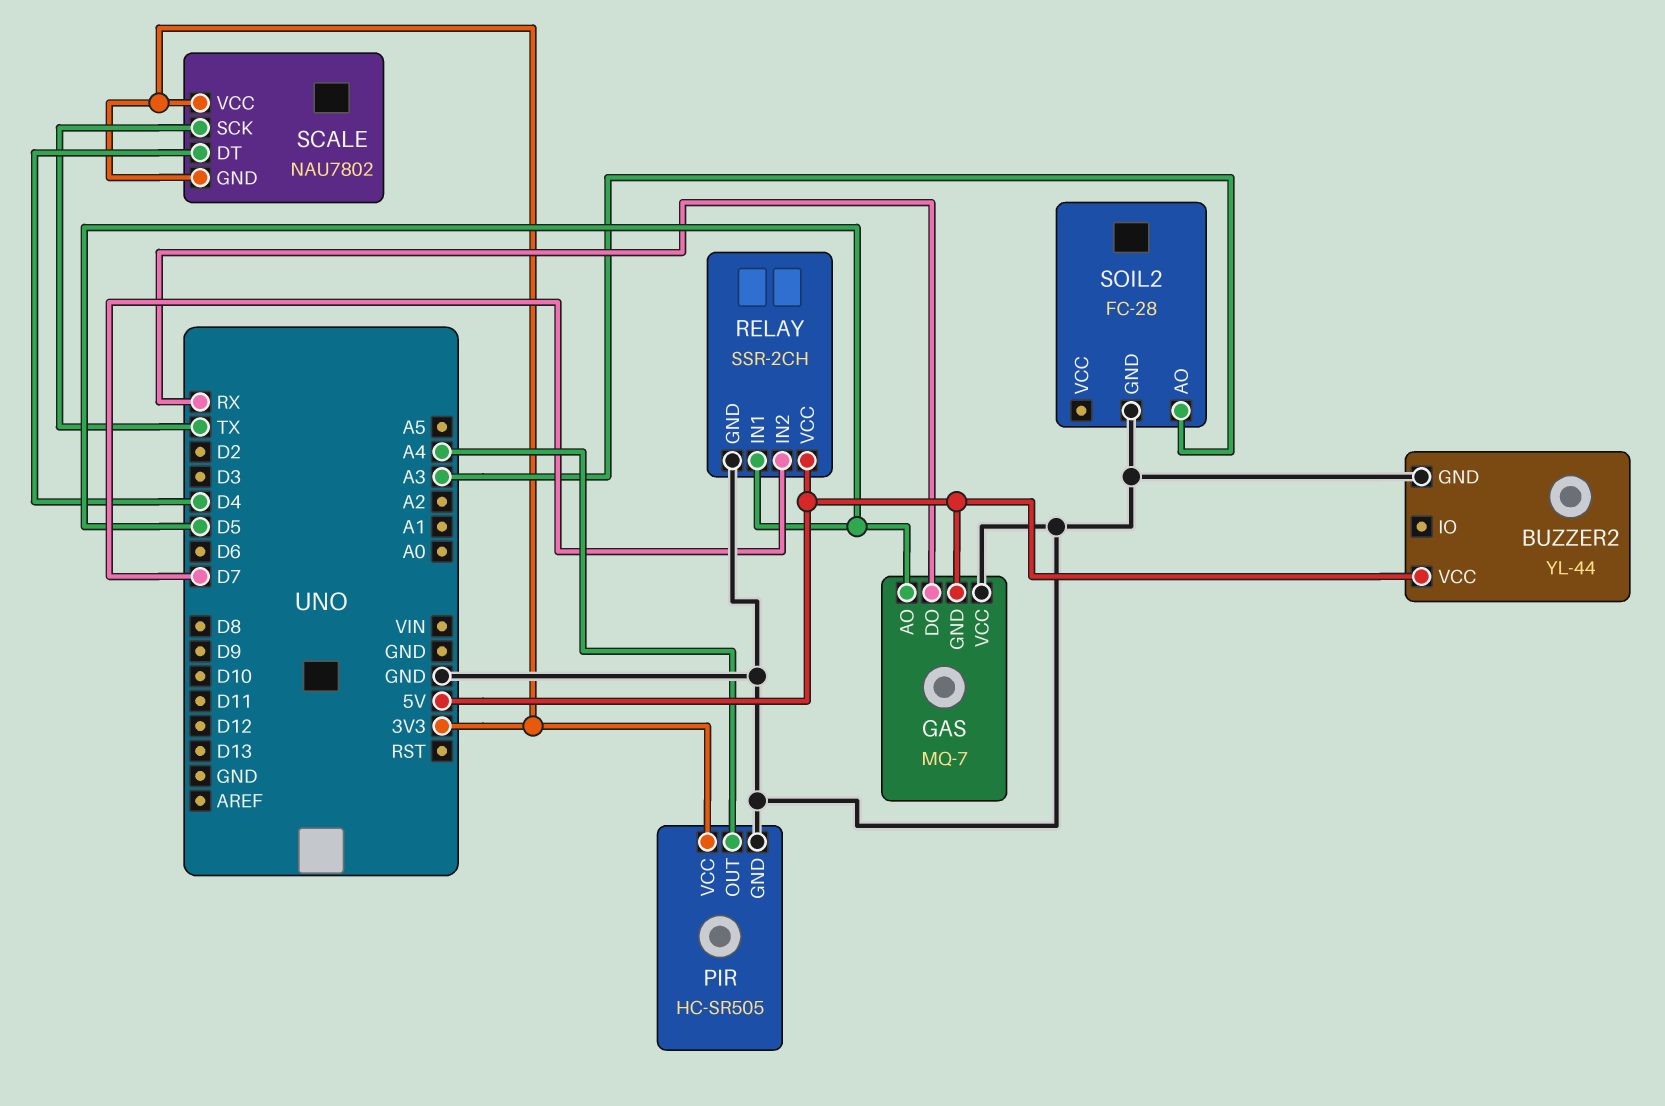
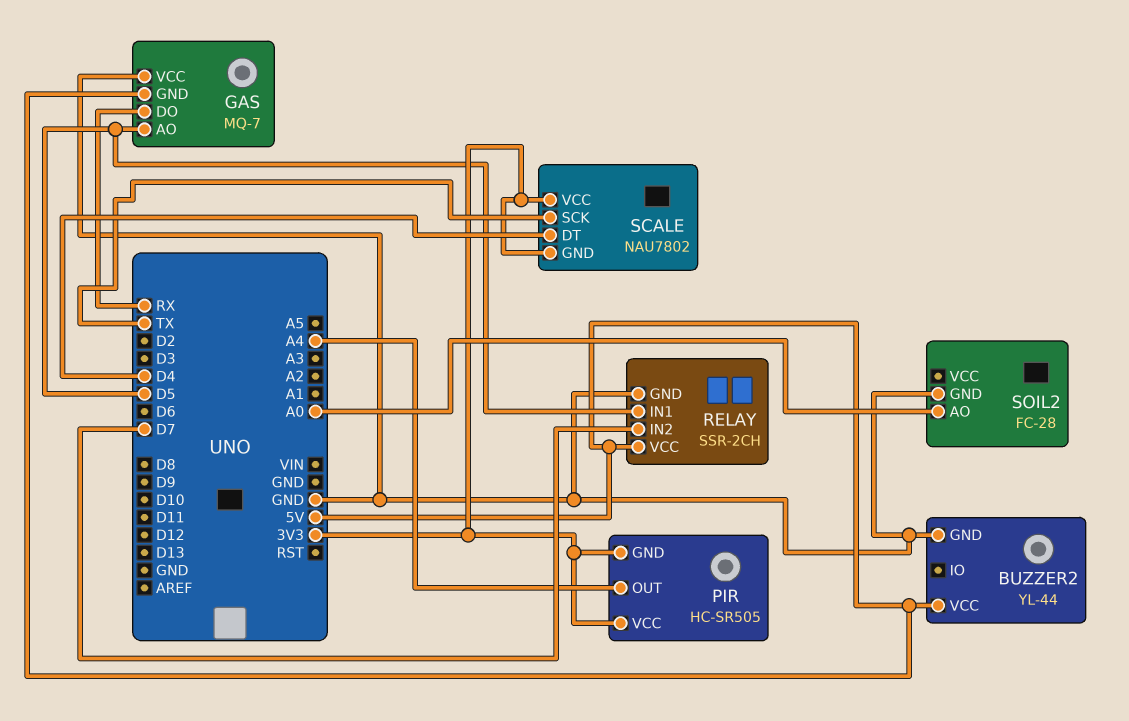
PIR pin GND: GND -> 3V3
SOIL2 pin AO: A3 -> A0

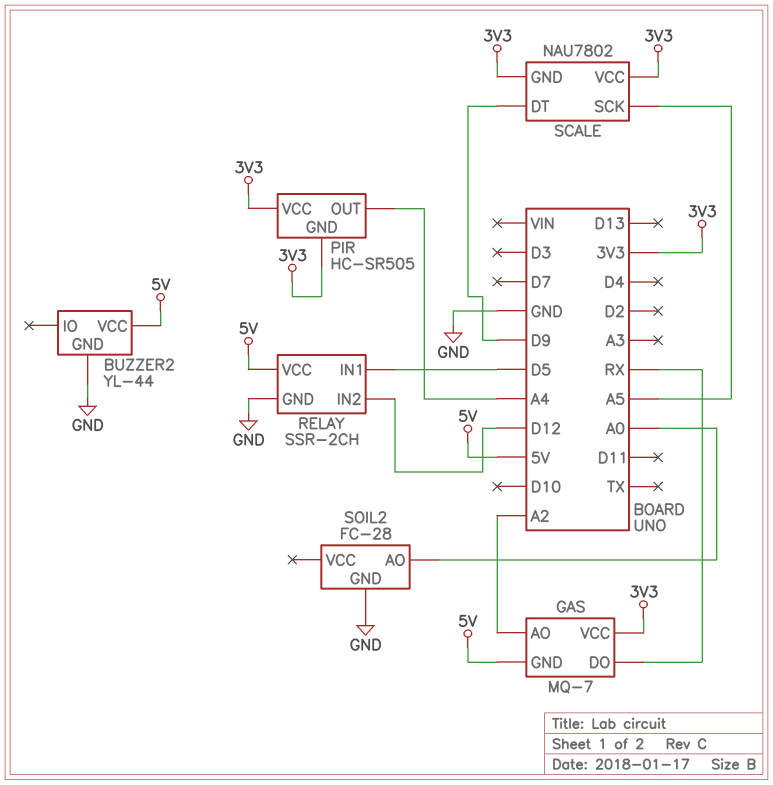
GAS pin AO: D5 -> A2
GAS pin VCC: GND -> 3V3
RELAY pin IN2: D7 -> D12
SCALE pin DT: D4 -> D9
SCALE pin SCK: TX -> A5

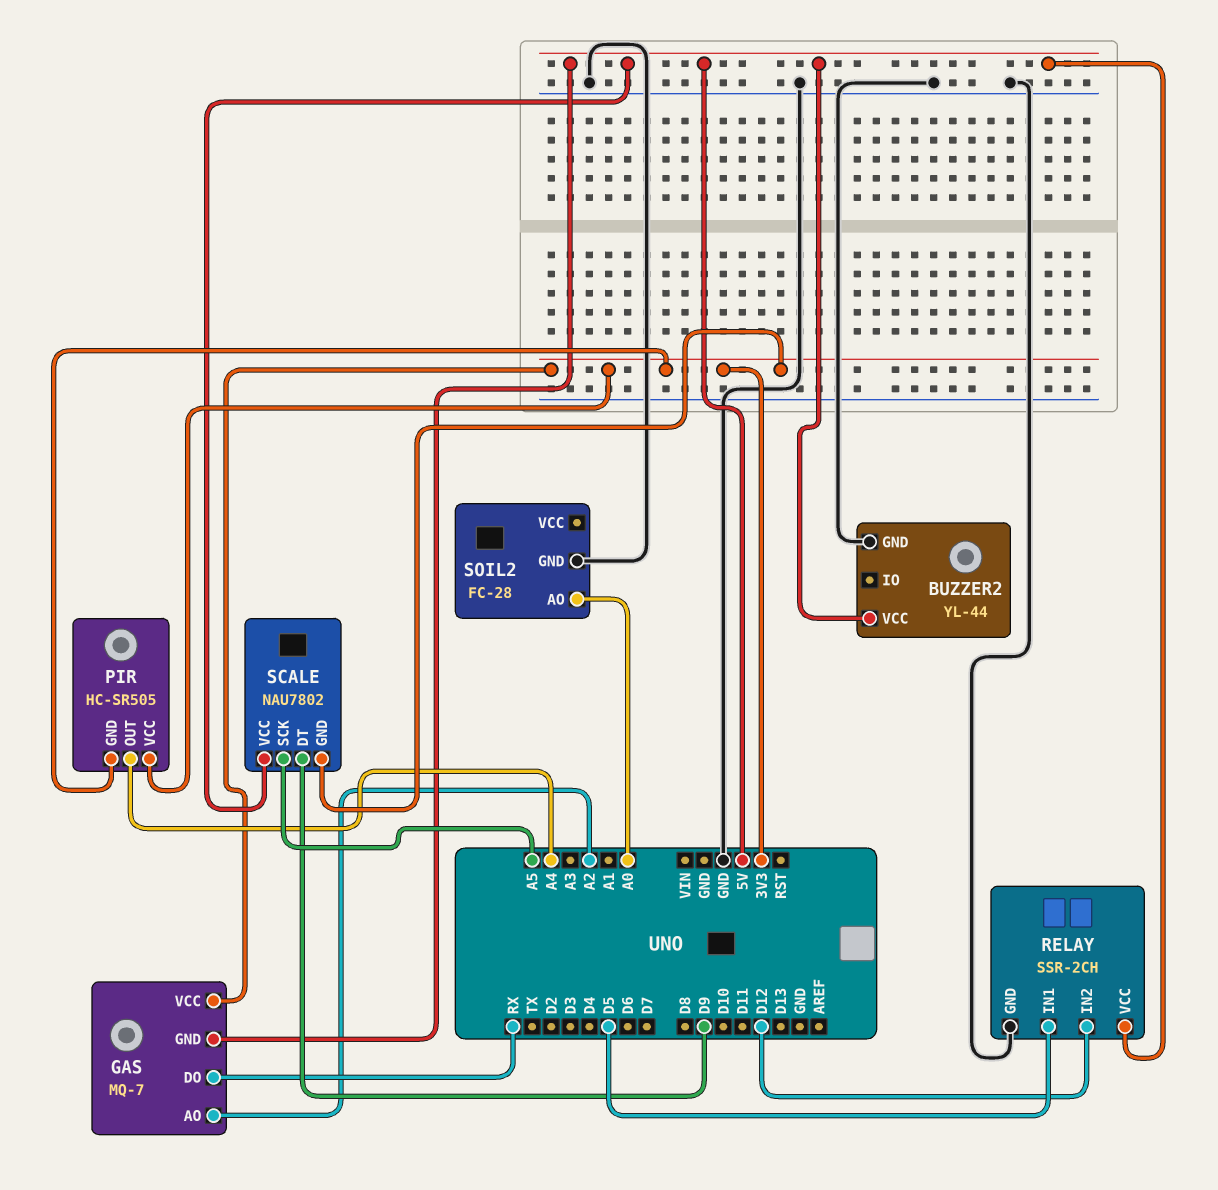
SCALE pin VCC: 3V3 -> 5V

